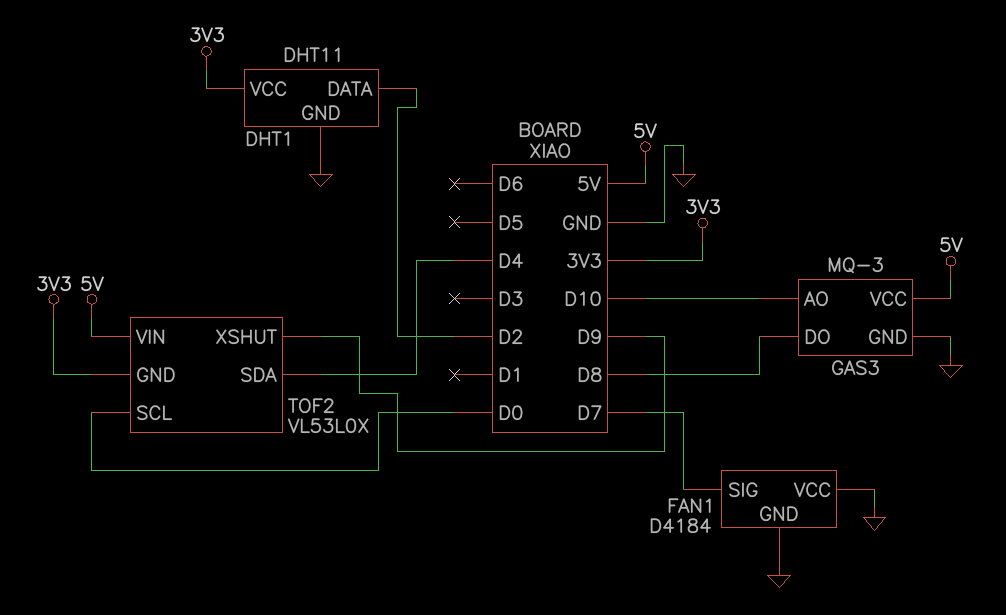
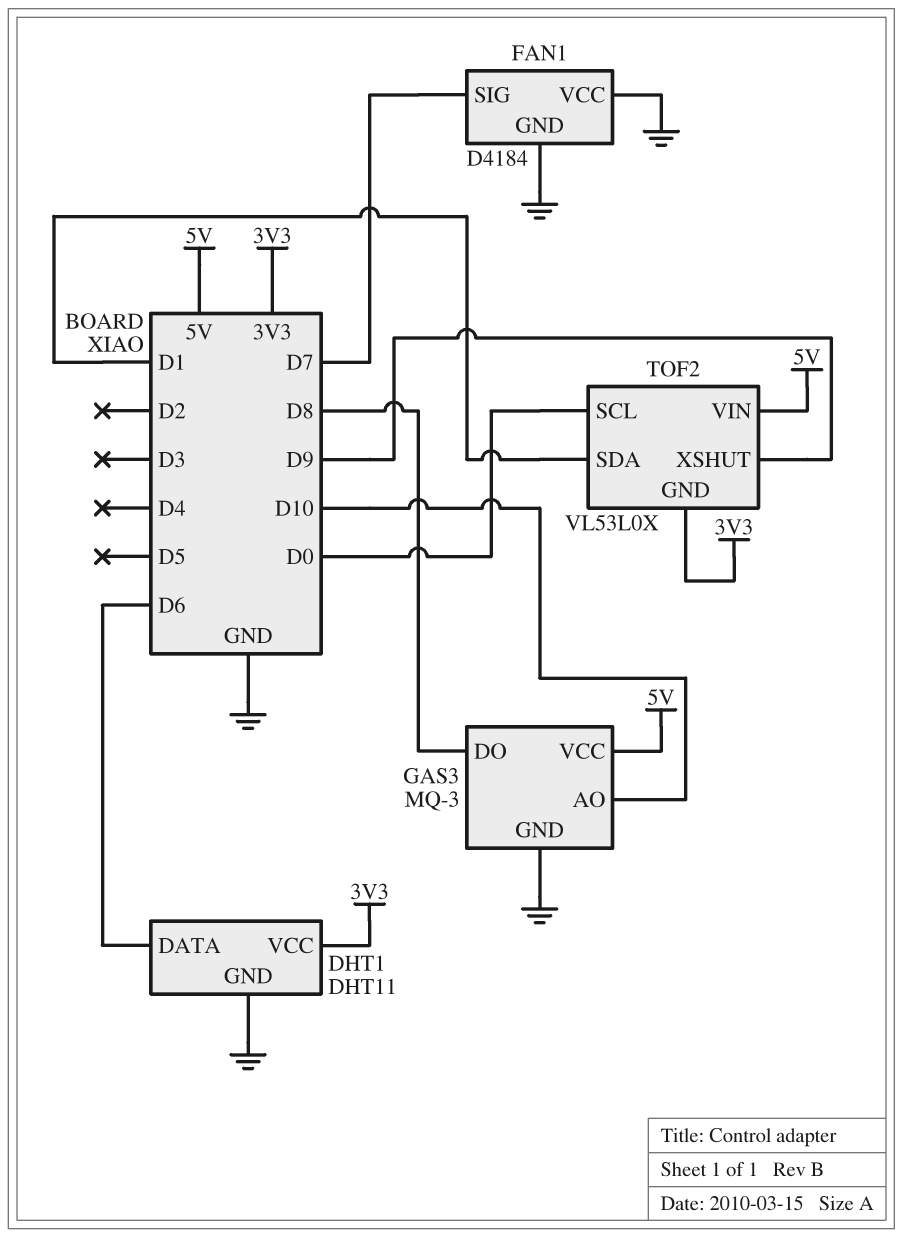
DHT1 pin DATA: D2 -> D6
TOF2 pin SDA: D4 -> D1

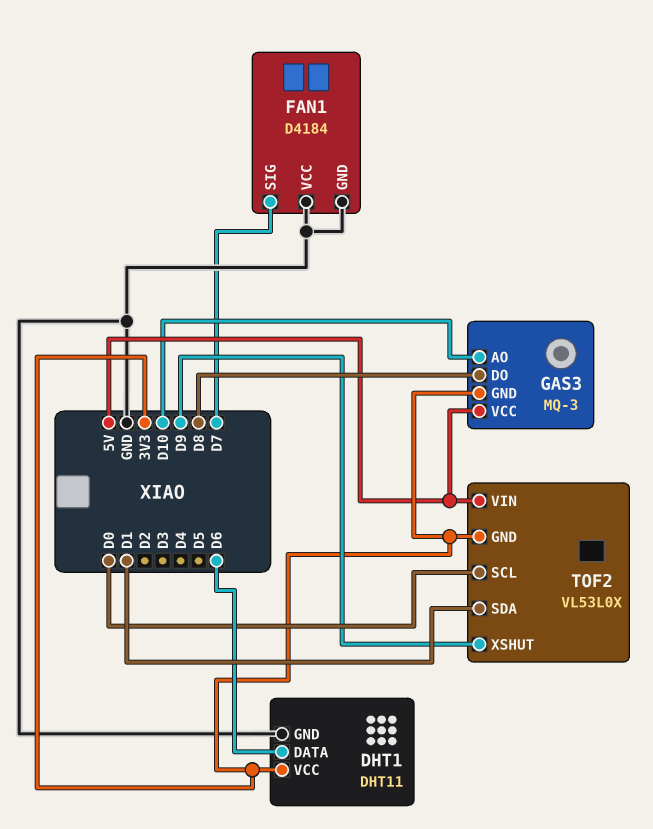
GAS3 pin GND: GND -> 3V3

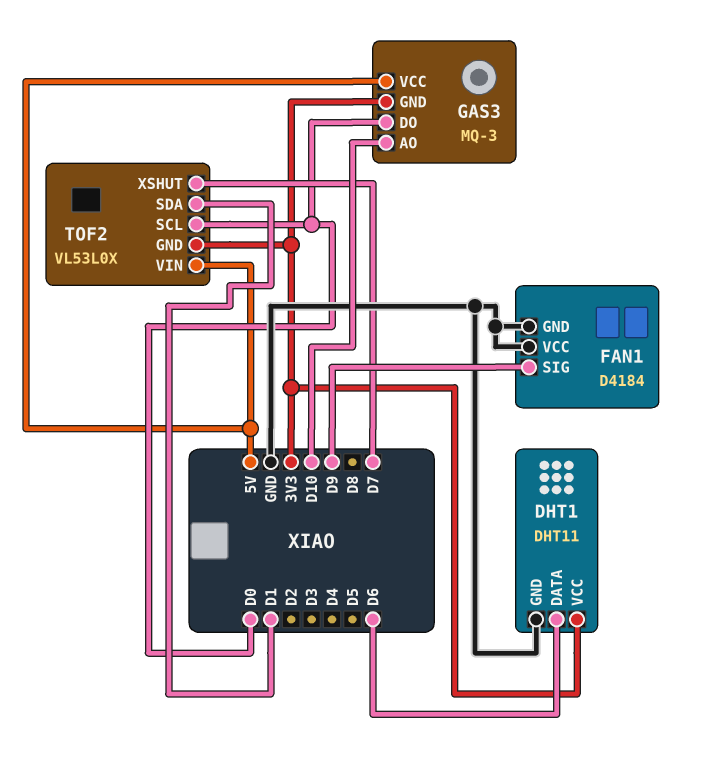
FAN1 pin SIG: D7 -> D9
GAS3 pin DO: D8 -> D0
TOF2 pin XSHUT: D9 -> D7

